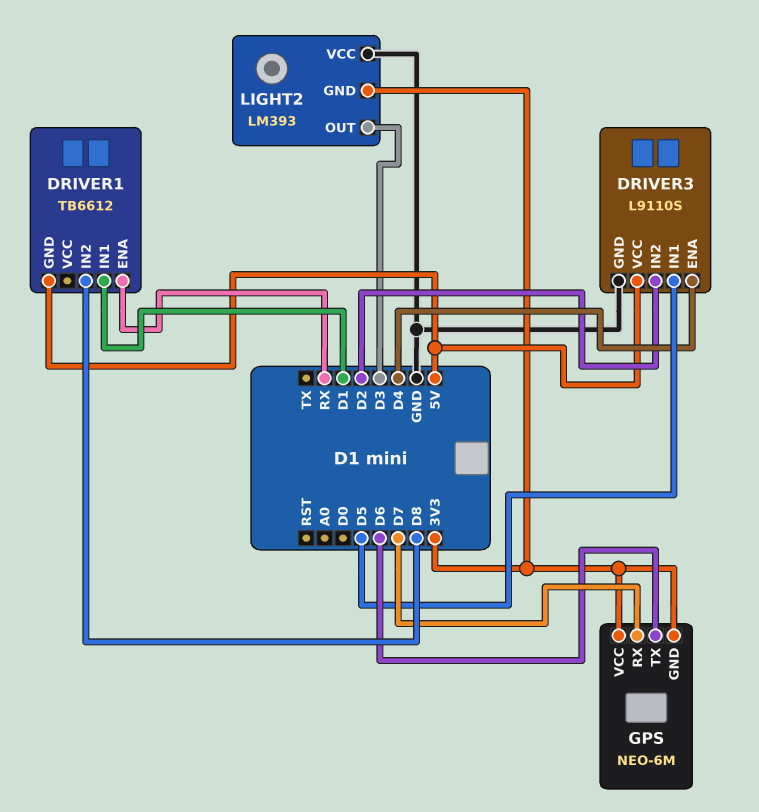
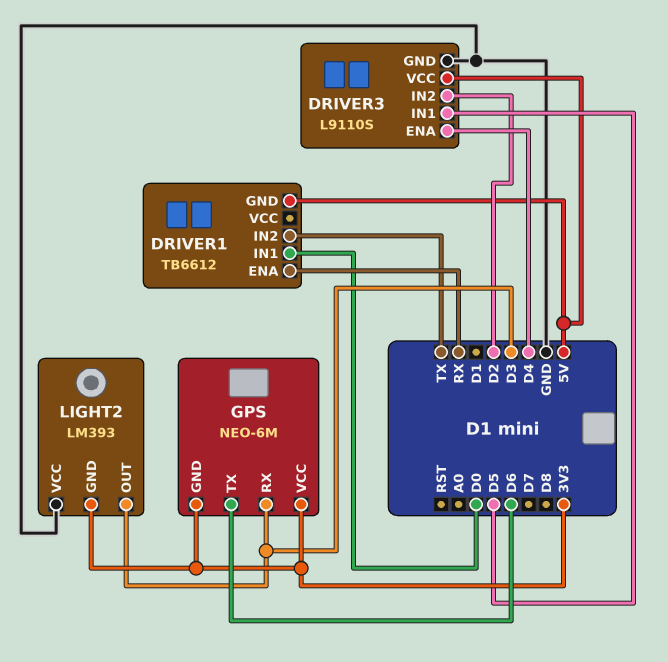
DRIVER1 pin IN1: D1 -> D0
DRIVER1 pin IN2: D8 -> TX
GPS pin RX: D7 -> D3

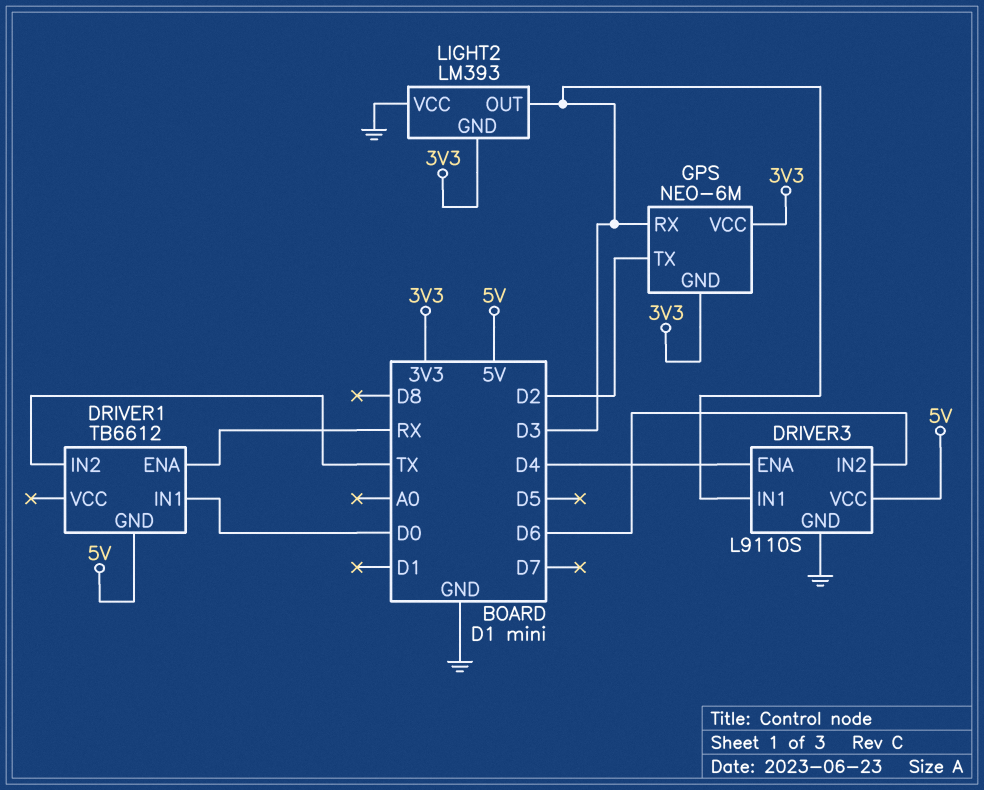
DRIVER3 pin IN1: D5 -> D3
DRIVER3 pin IN2: D2 -> D6
GPS pin TX: D6 -> D2

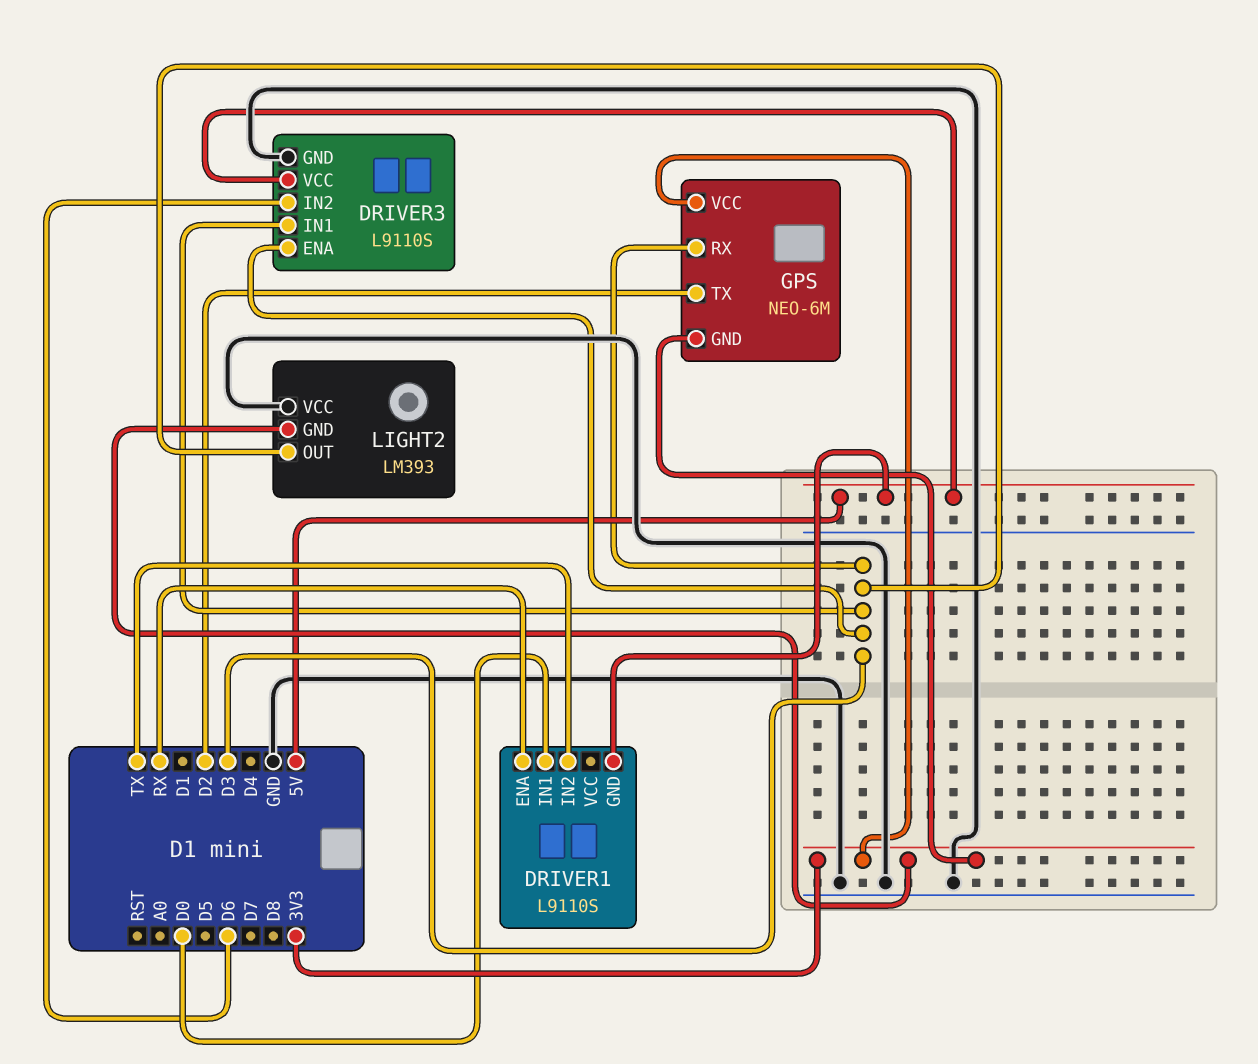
DRIVER1: TB6612 -> L9110S
DRIVER3 pin ENA: D4 -> D3

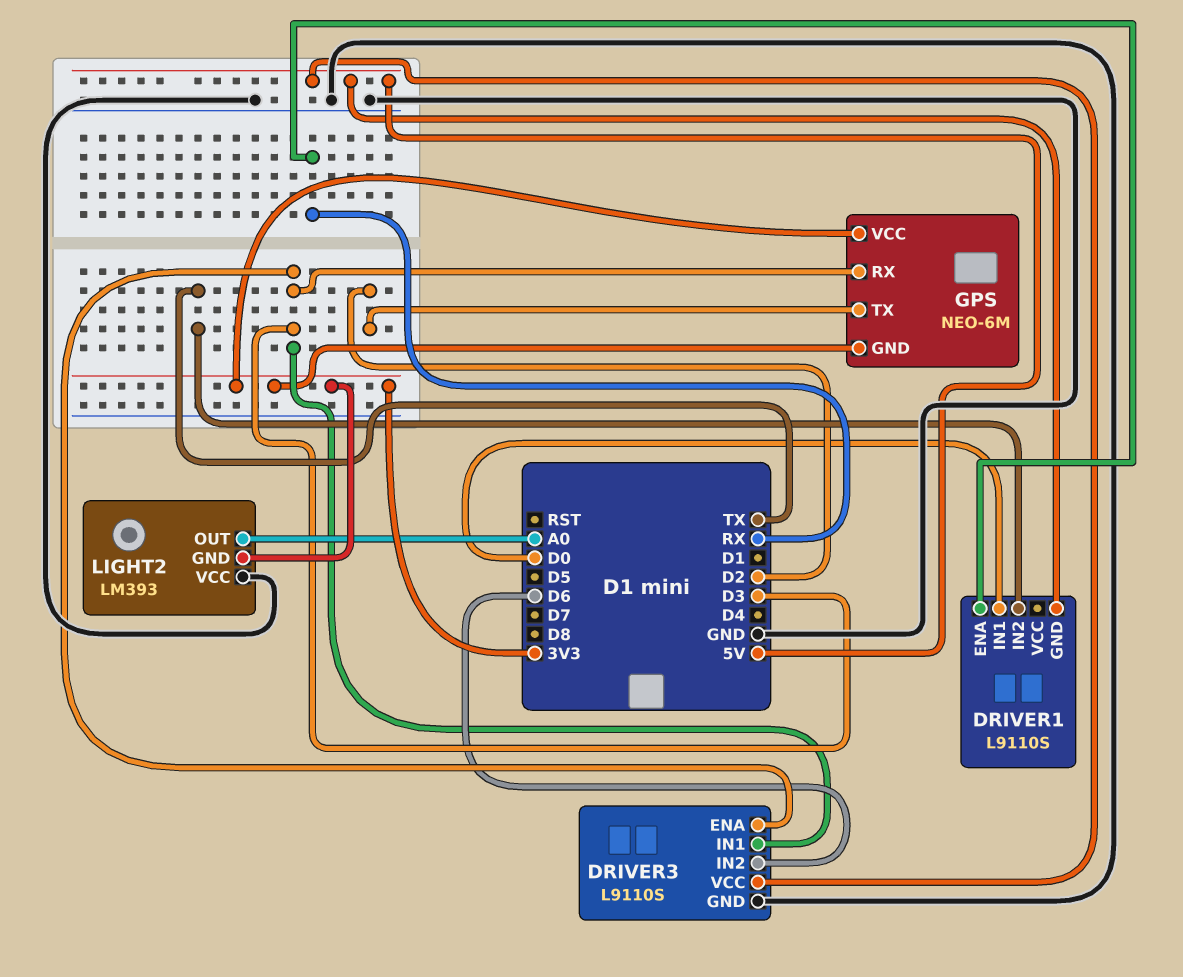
LIGHT2 pin OUT: D3 -> A0

